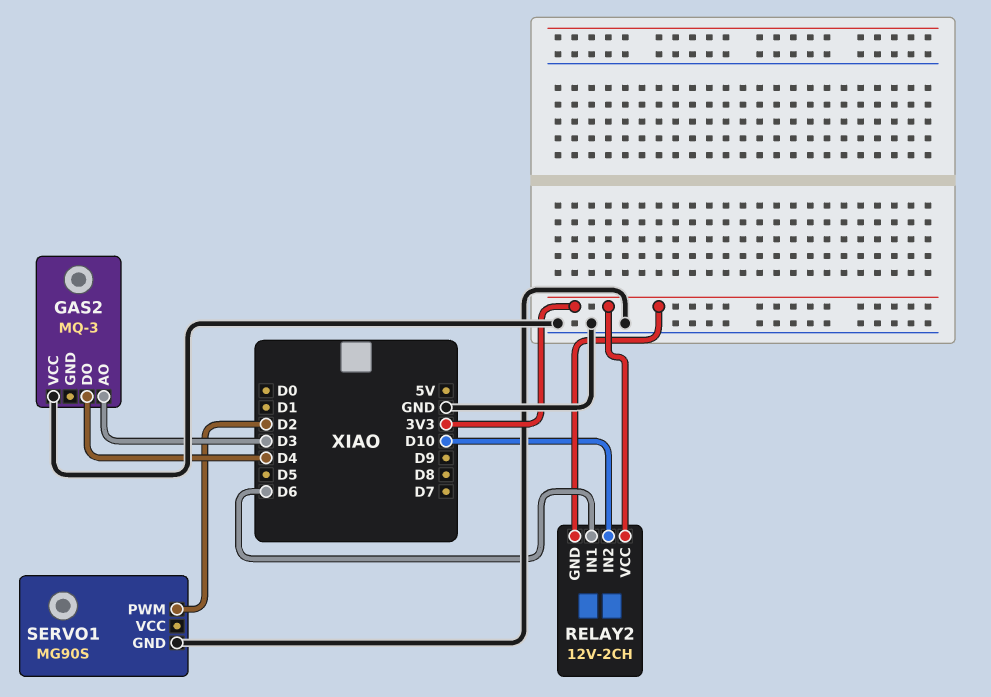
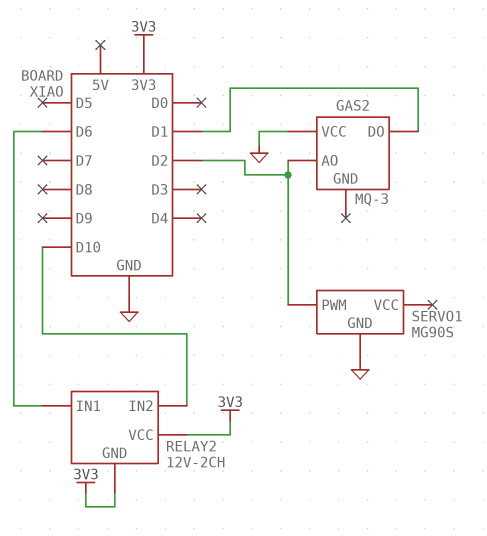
GAS2 pin AO: D3 -> D2
GAS2 pin DO: D4 -> D1

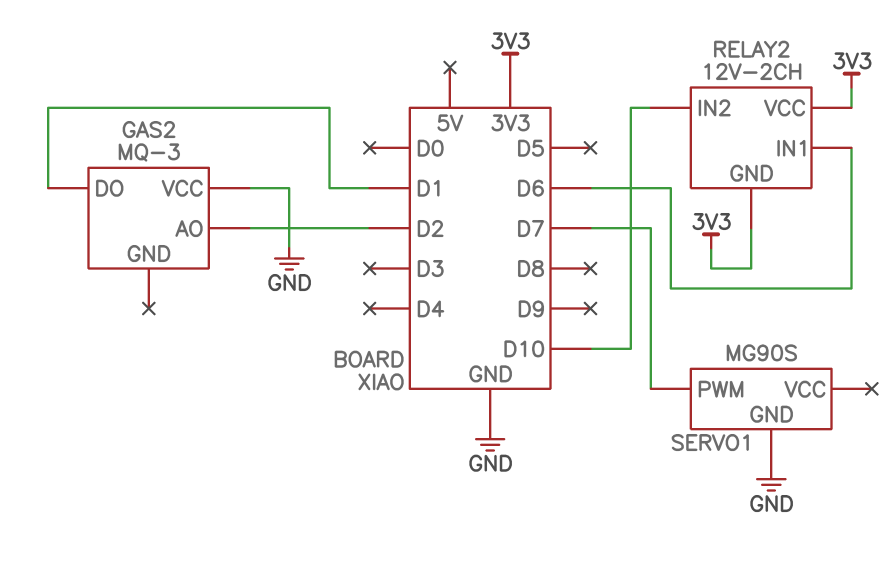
SERVO1 pin PWM: D2 -> D7

